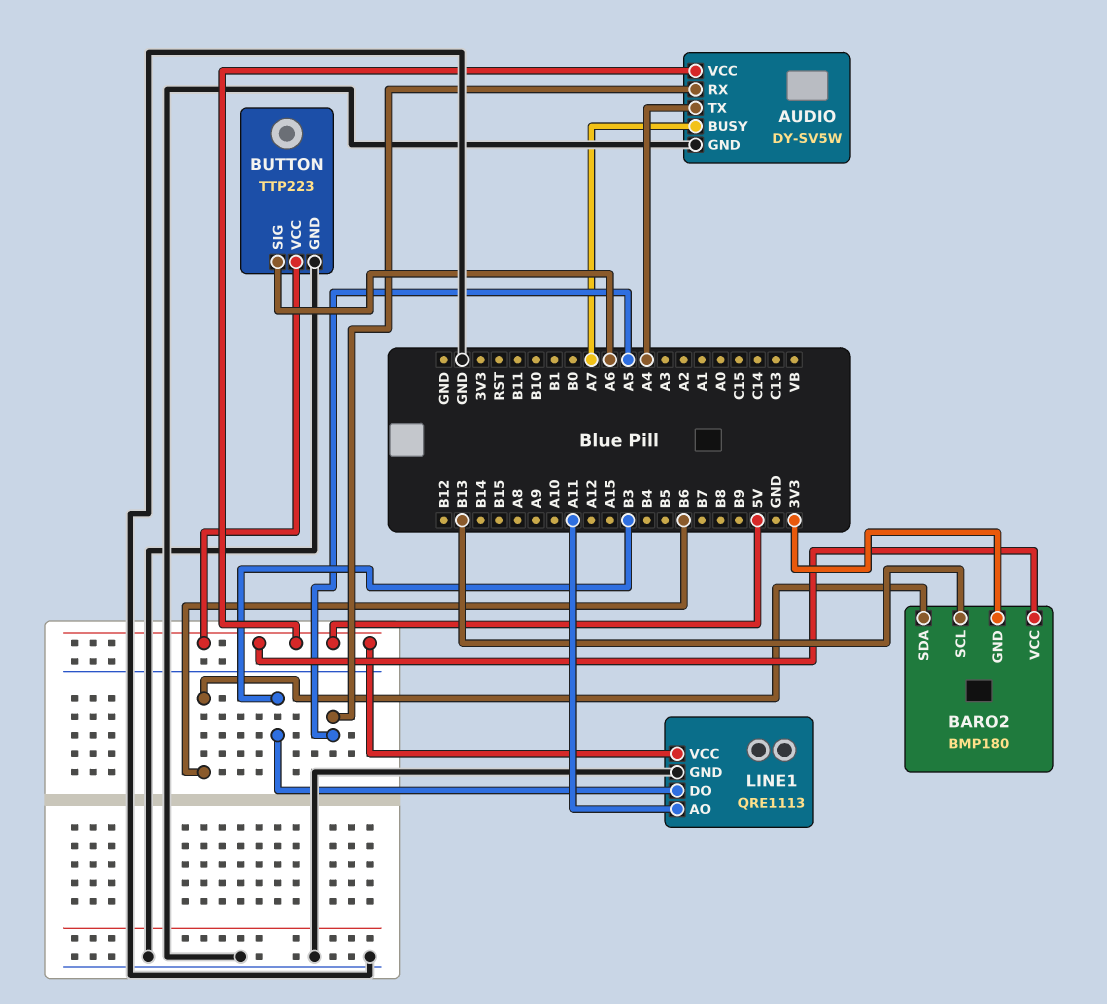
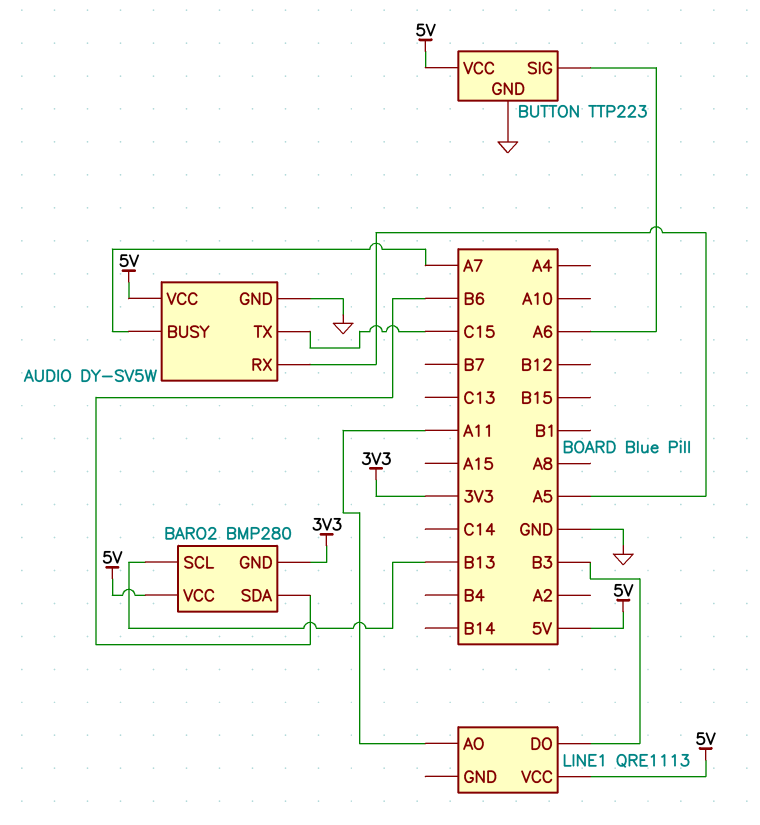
AUDIO pin TX: A4 -> C15
BARO2: BMP180 -> BMP280
LINE1 pin GND: GND -> none

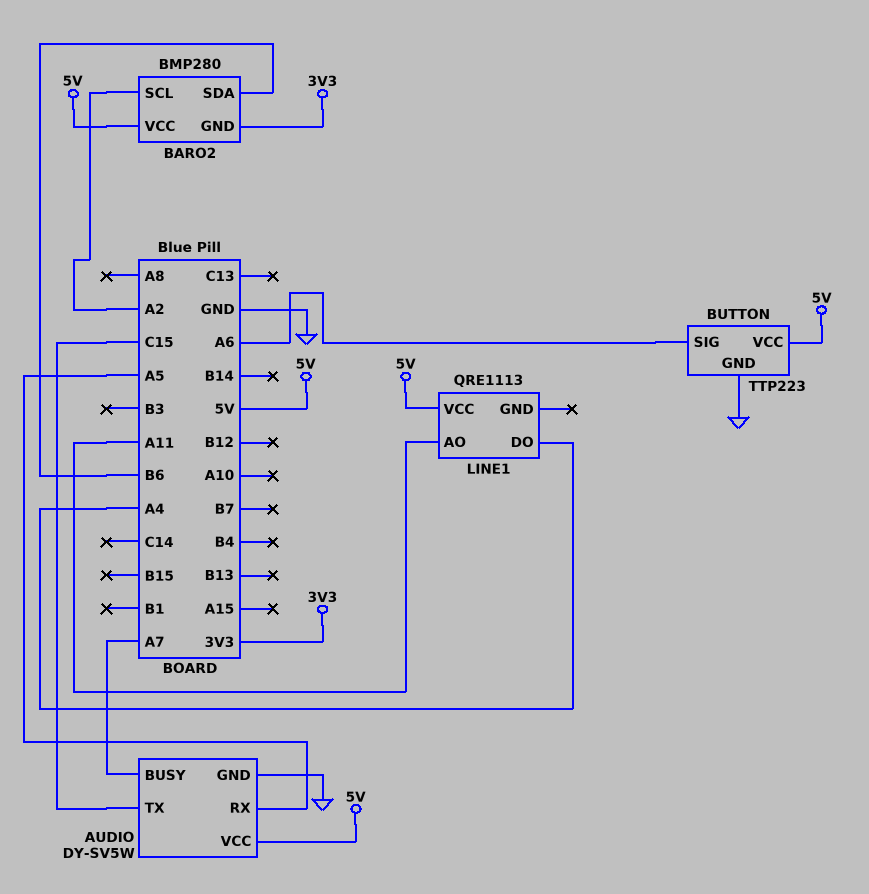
BARO2 pin SCL: B13 -> A2
LINE1 pin DO: B3 -> A4

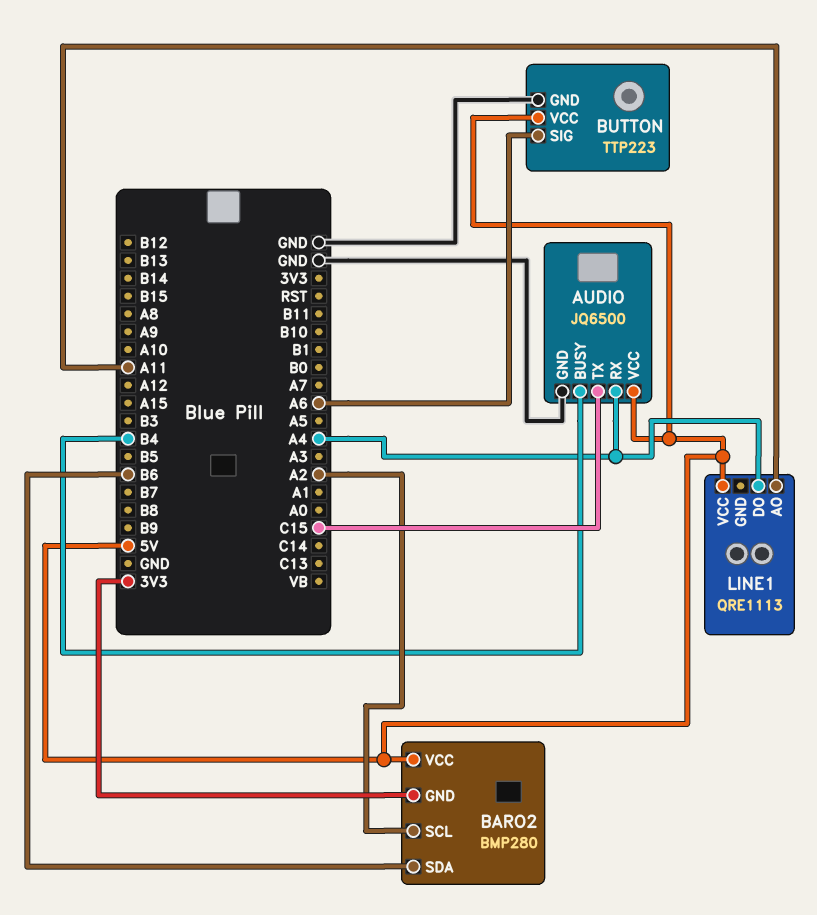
AUDIO: DY-SV5W -> JQ6500
AUDIO pin BUSY: A7 -> B4
AUDIO pin RX: A5 -> A4

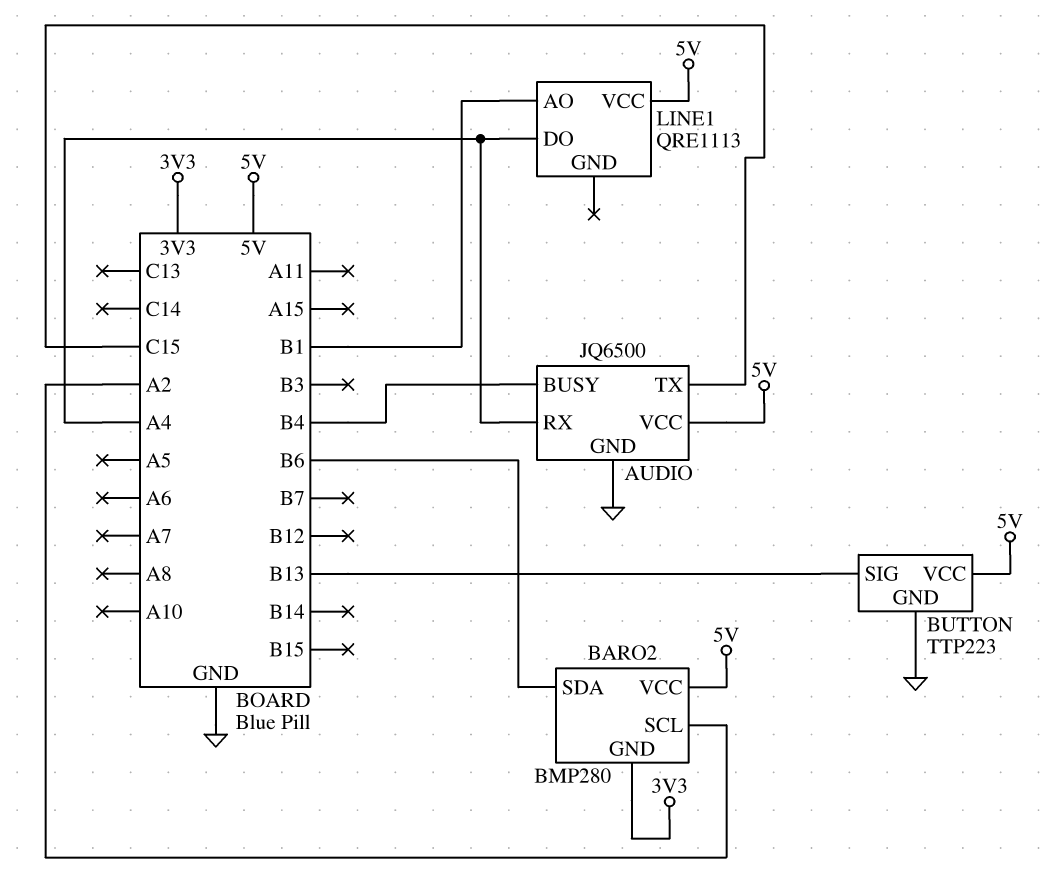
BUTTON pin SIG: A6 -> B13
LINE1 pin AO: A11 -> B1

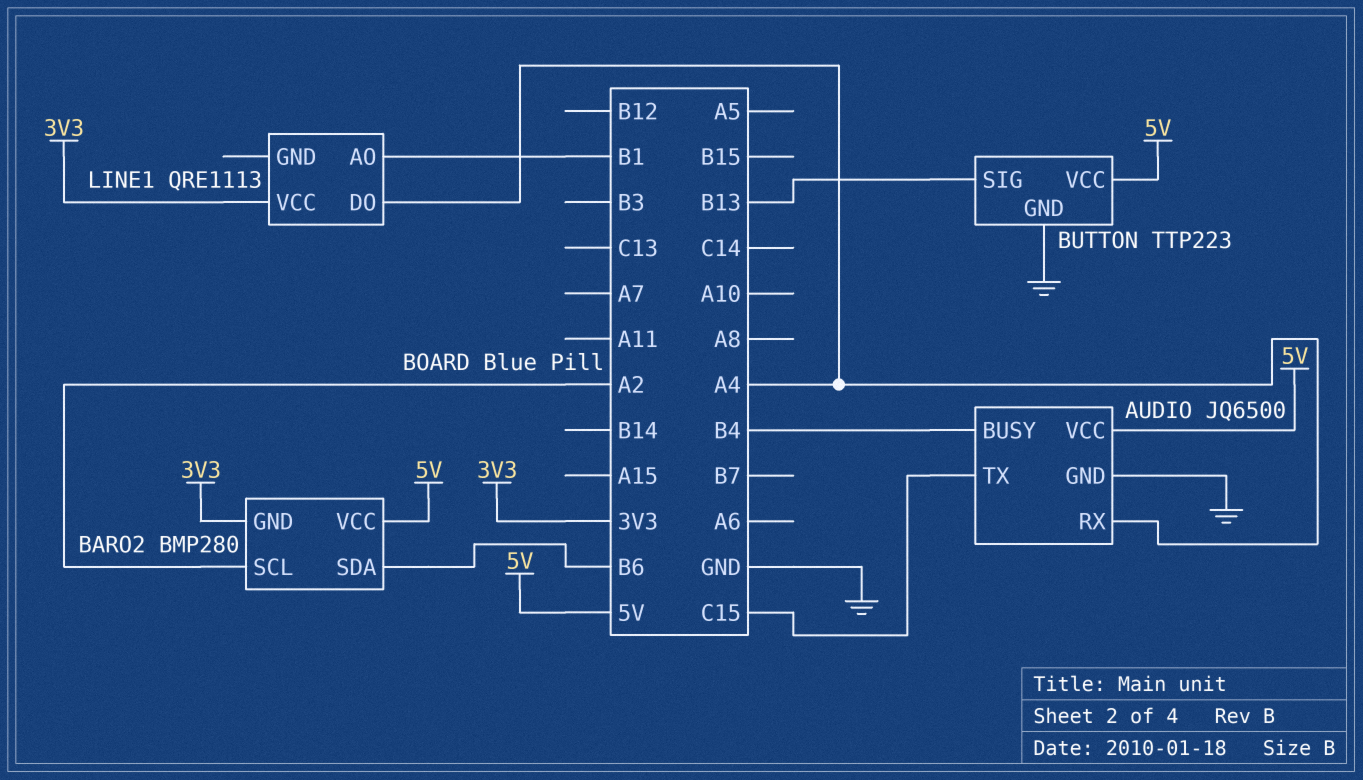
LINE1 pin VCC: 5V -> 3V3

